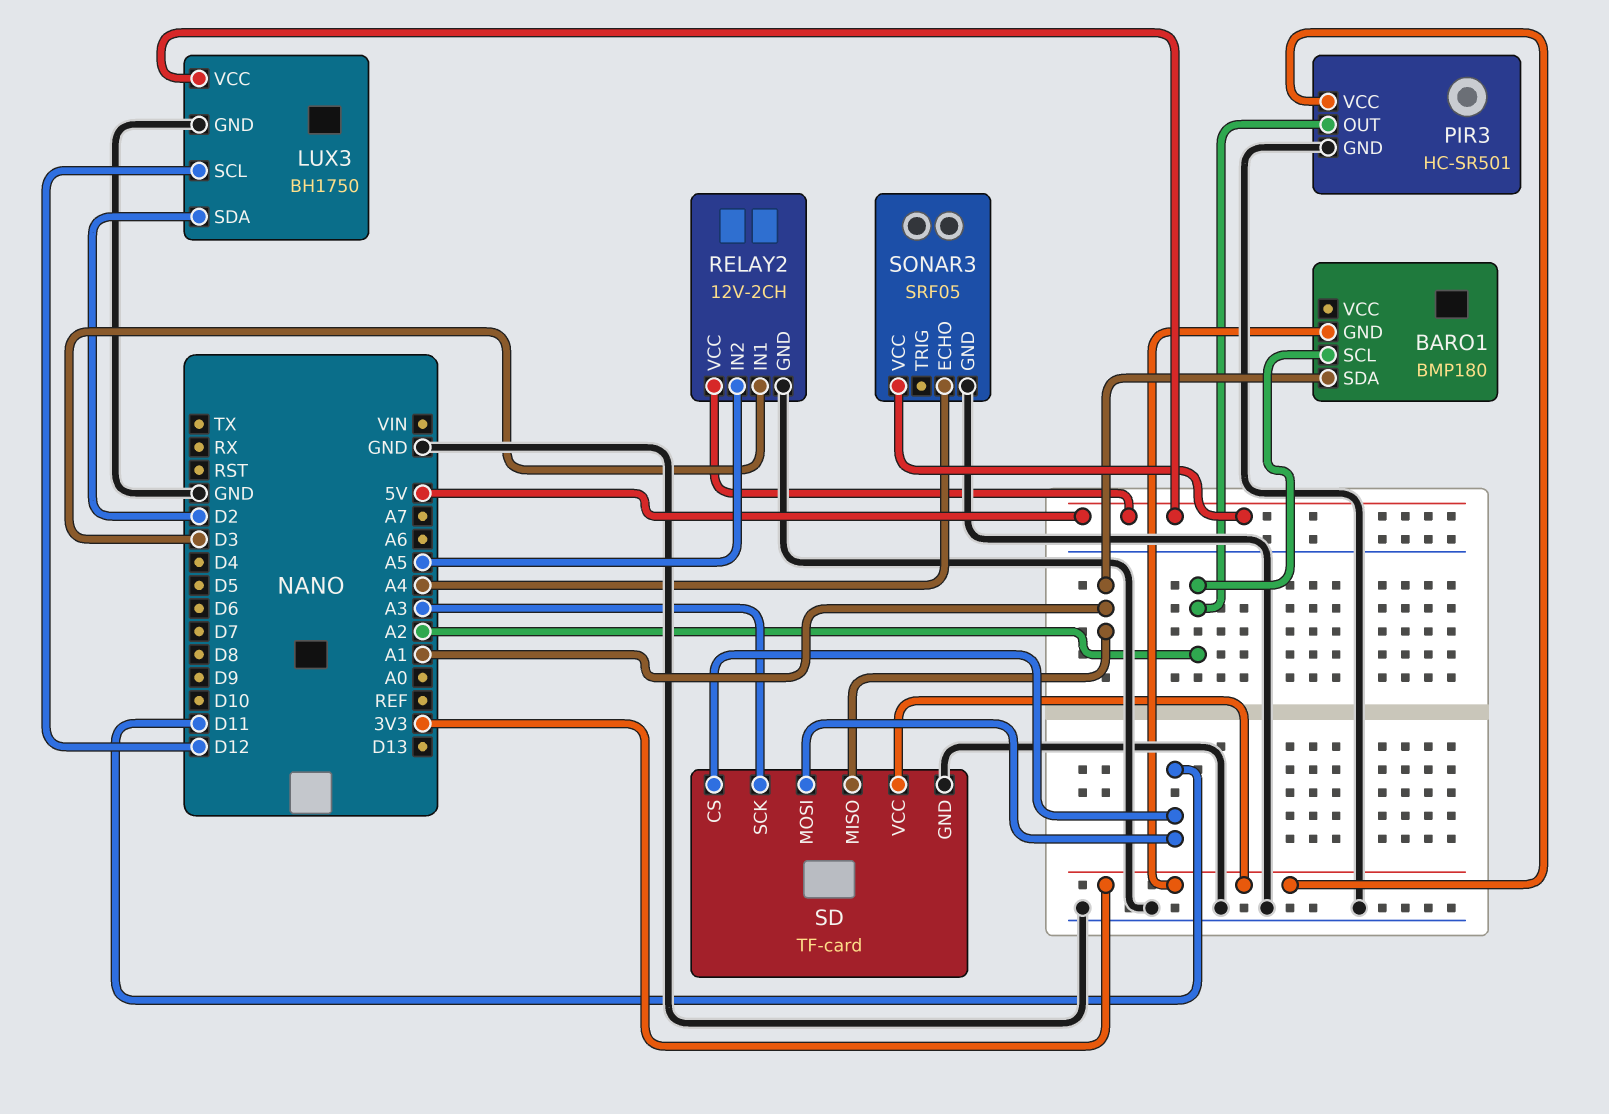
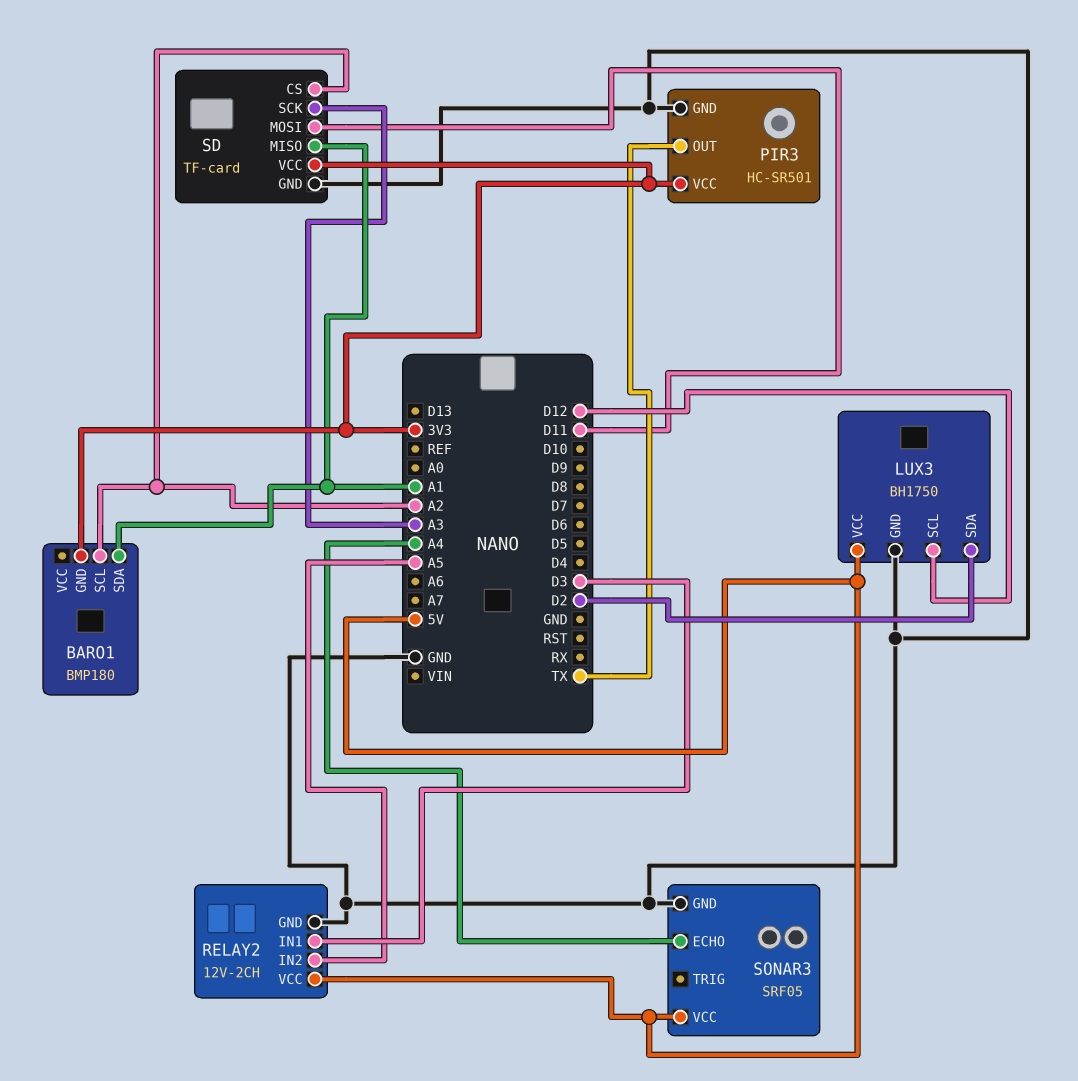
PIR3 pin OUT: A2 -> TX
SD pin CS: D11 -> A2

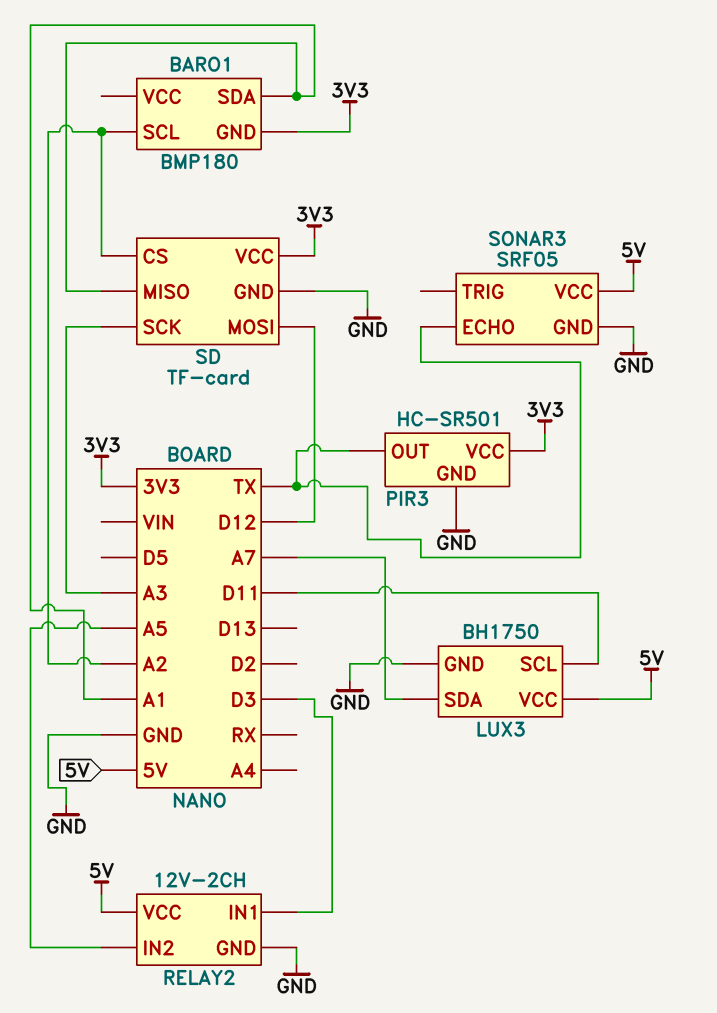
LUX3 pin SCL: D12 -> D11
LUX3 pin SDA: D2 -> A7
SD pin MOSI: D11 -> D12
SONAR3 pin ECHO: A4 -> TX

